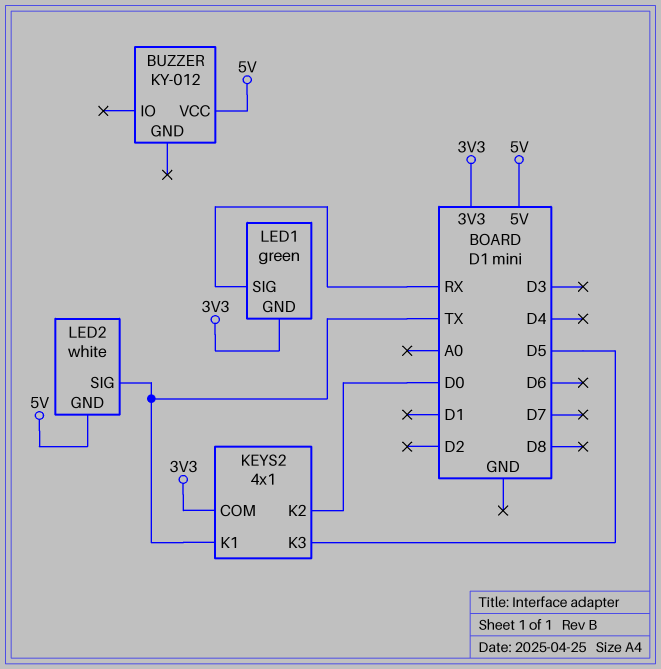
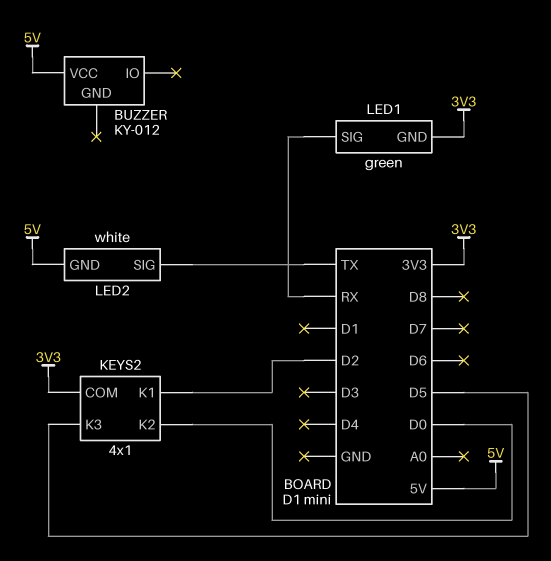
KEYS2 pin K1: TX -> D2

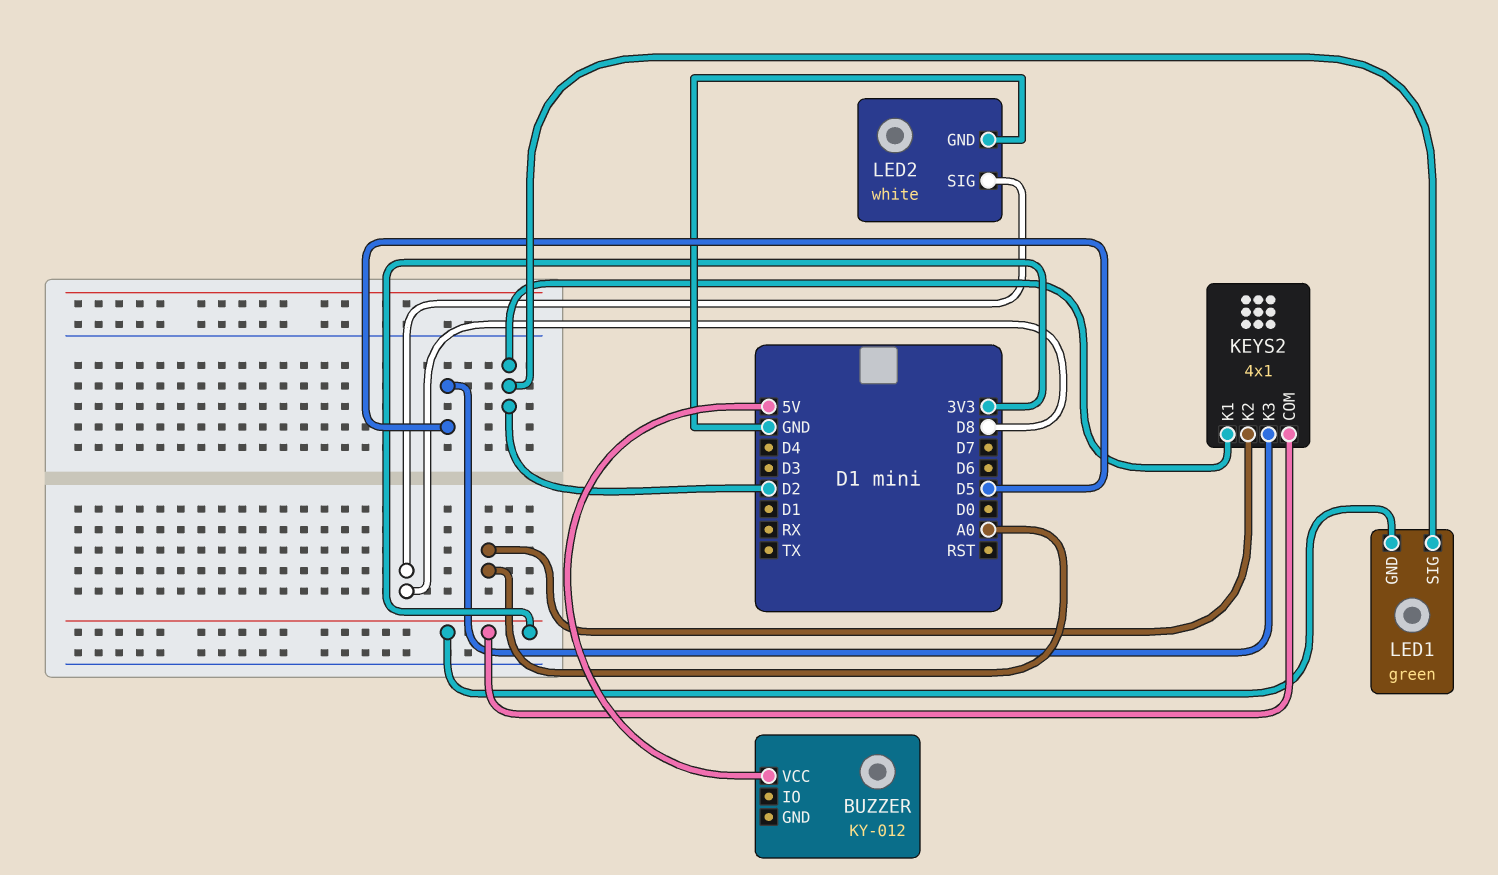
KEYS2 pin K2: D0 -> A0
LED1 pin SIG: RX -> D2
LED2 pin GND: 5V -> GND
LED2 pin SIG: TX -> D8

